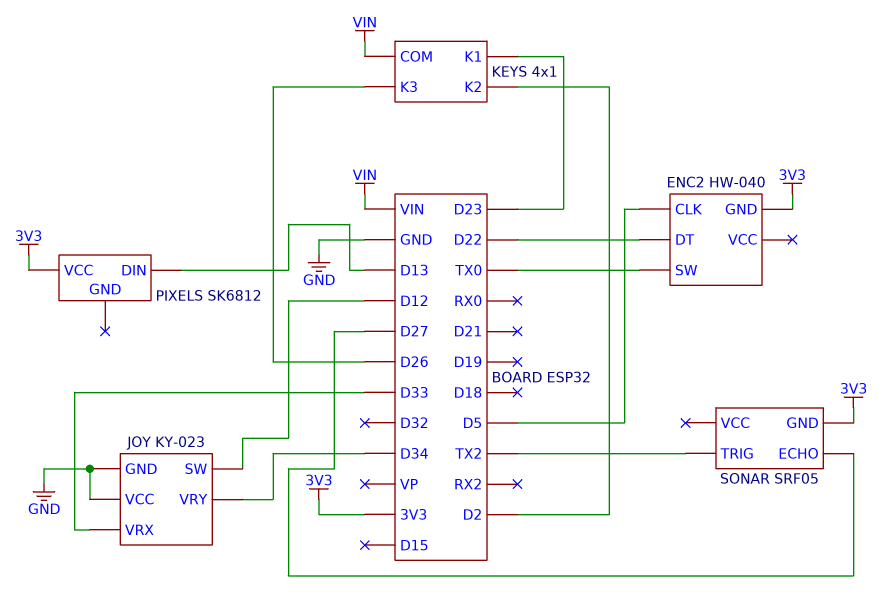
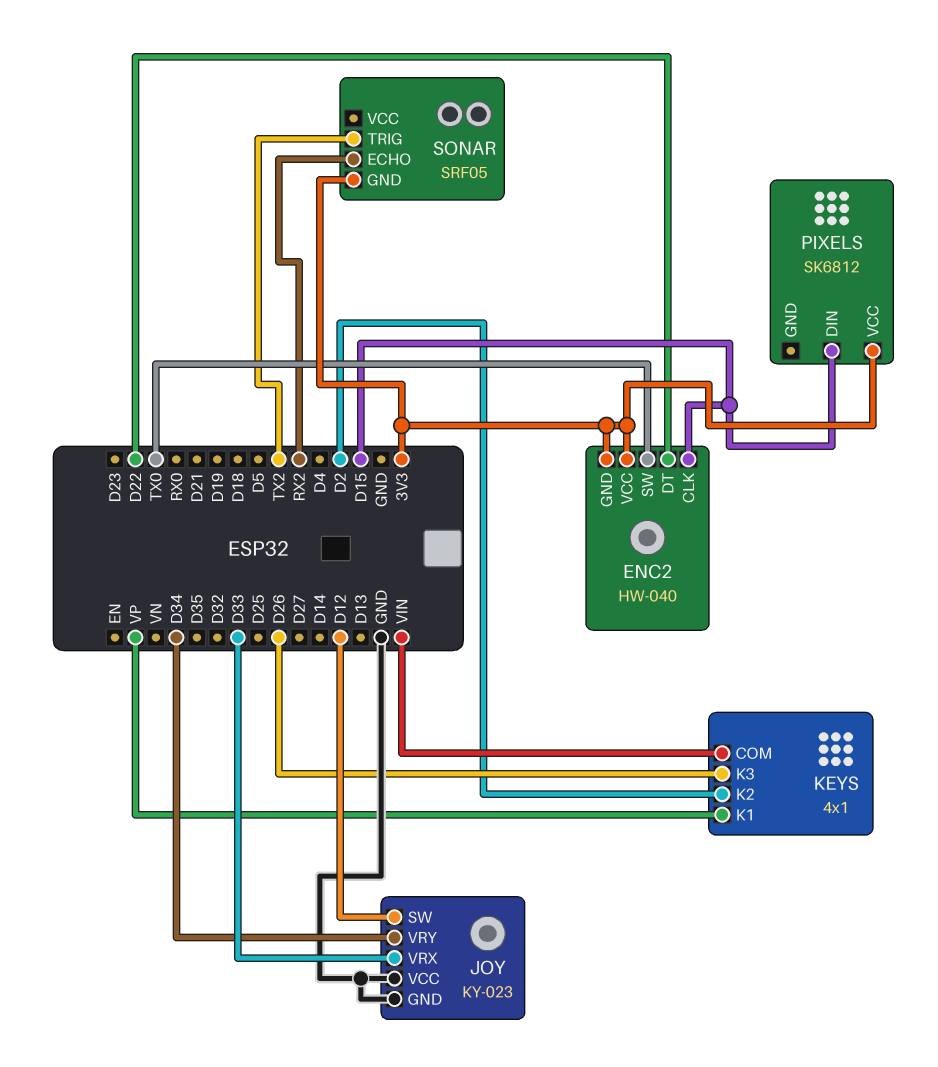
ENC2 pin CLK: D5 -> D15
ENC2 pin VCC: none -> 3V3
KEYS pin K1: D23 -> VP
PIXELS pin DIN: D13 -> D15
SONAR pin ECHO: D27 -> RX2

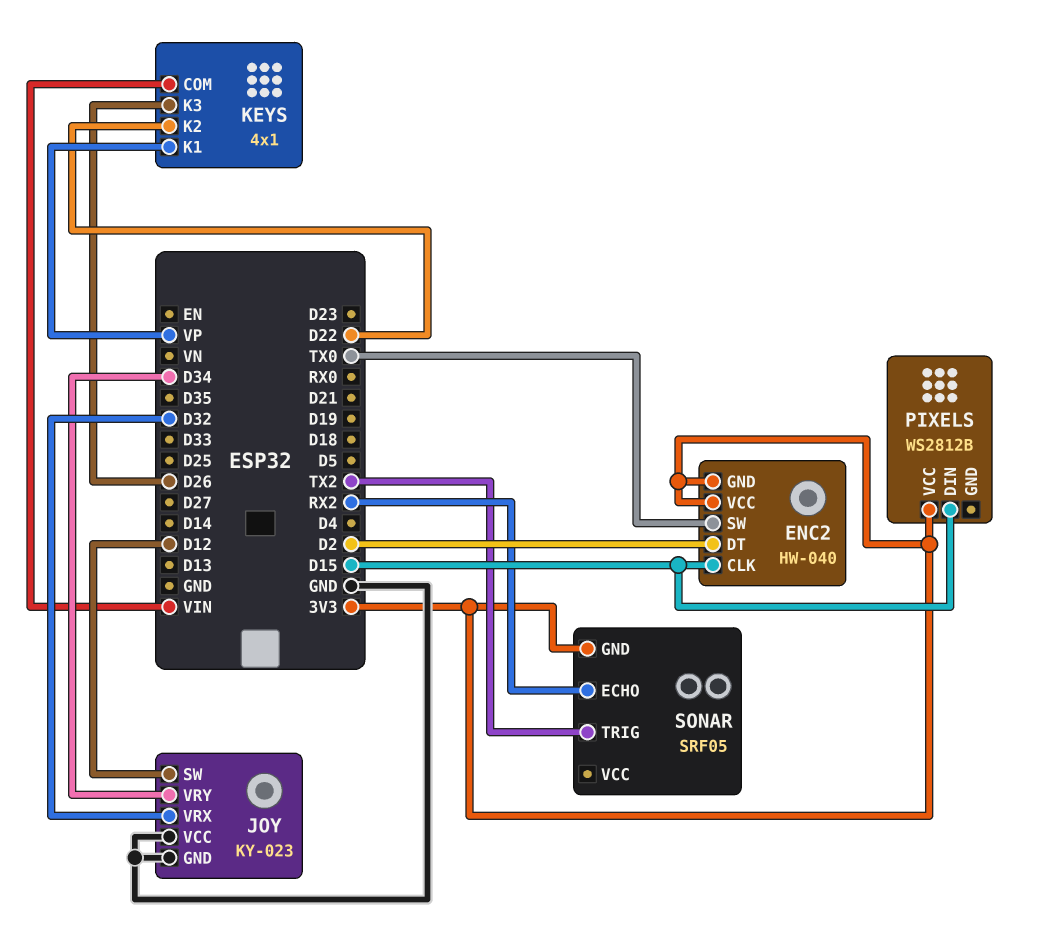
ENC2 pin DT: D22 -> D2
JOY pin VRX: D33 -> D32
KEYS pin K2: D2 -> D22
PIXELS: SK6812 -> WS2812B

